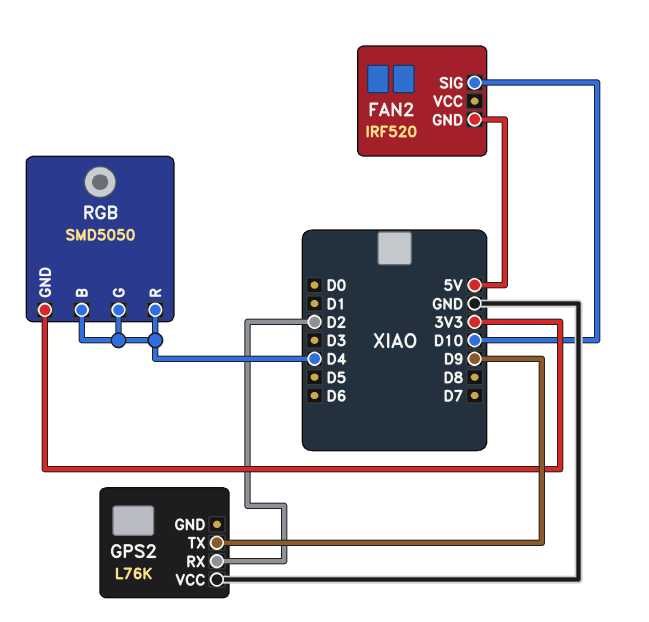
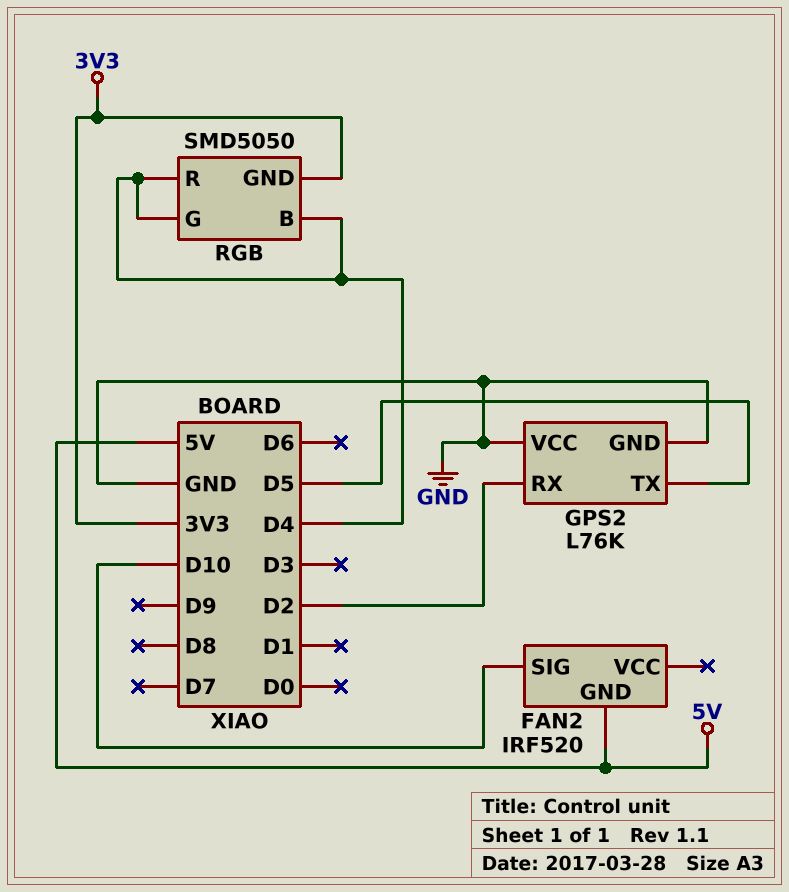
GPS2 pin GND: none -> GND
GPS2 pin TX: D9 -> D5

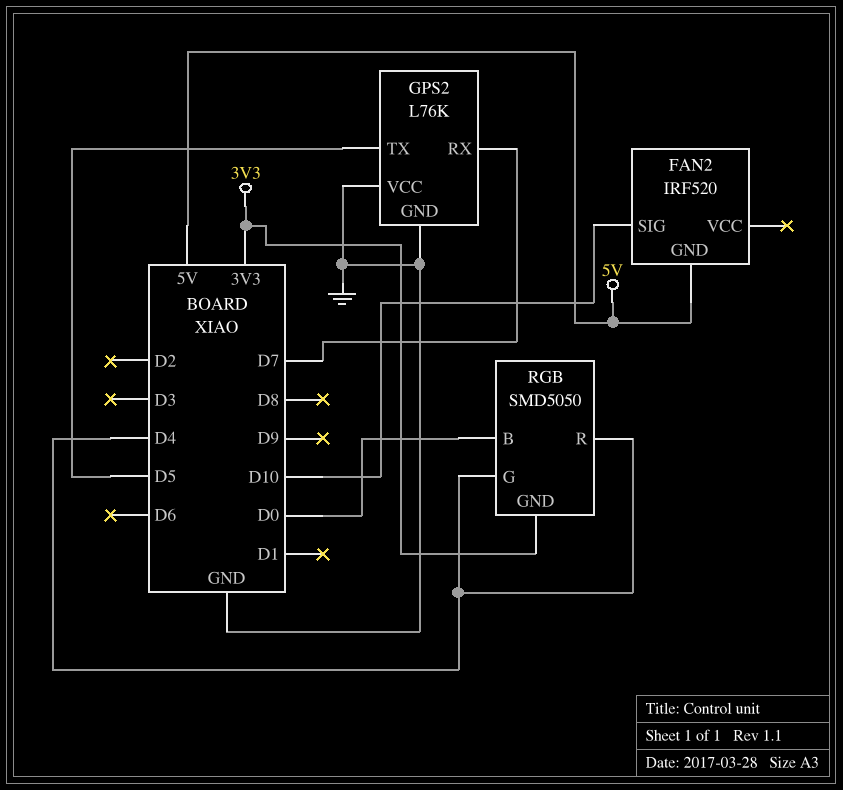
GPS2 pin RX: D2 -> D7
RGB pin B: D4 -> D0

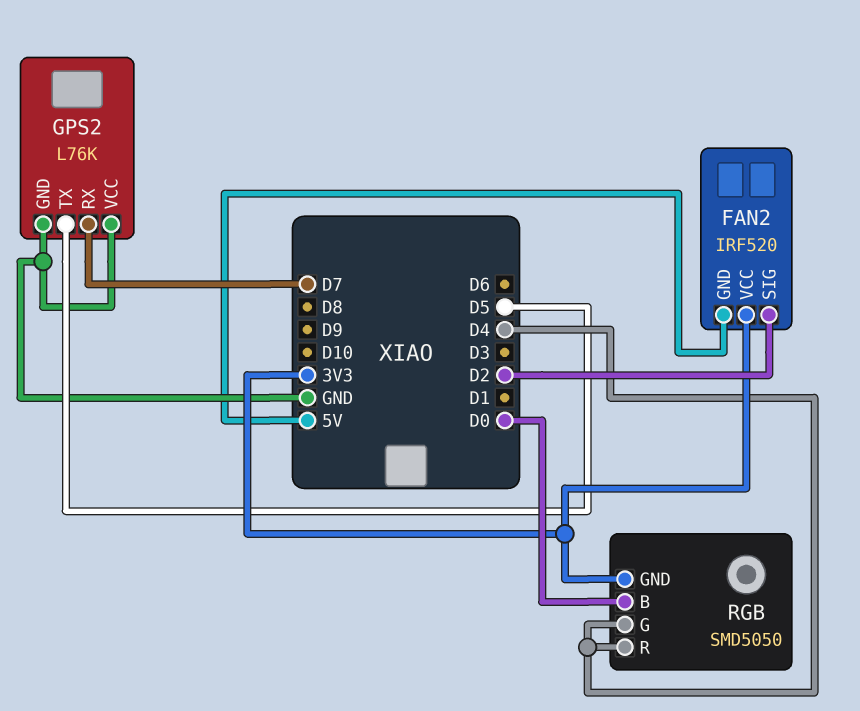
FAN2 pin SIG: D10 -> D2
FAN2 pin VCC: none -> 3V3

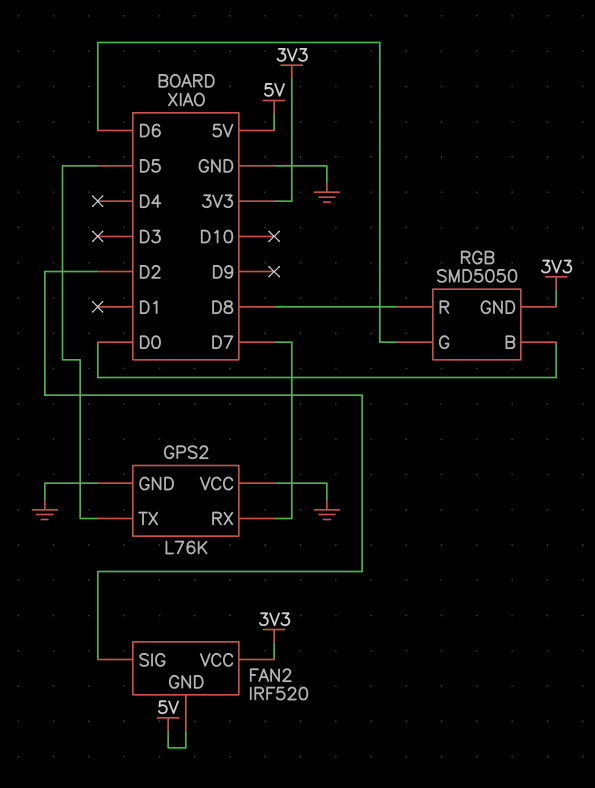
RGB pin G: D4 -> D6
RGB pin R: D4 -> D8

